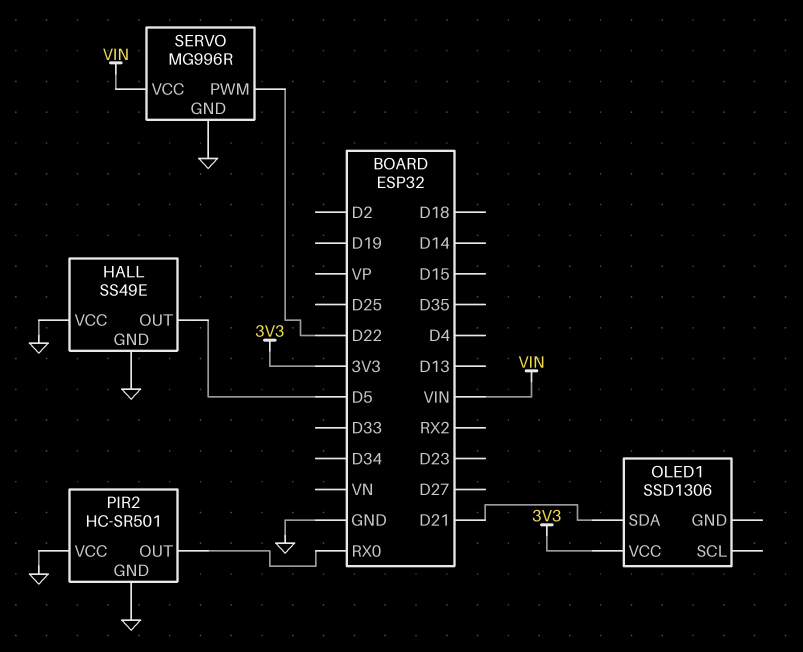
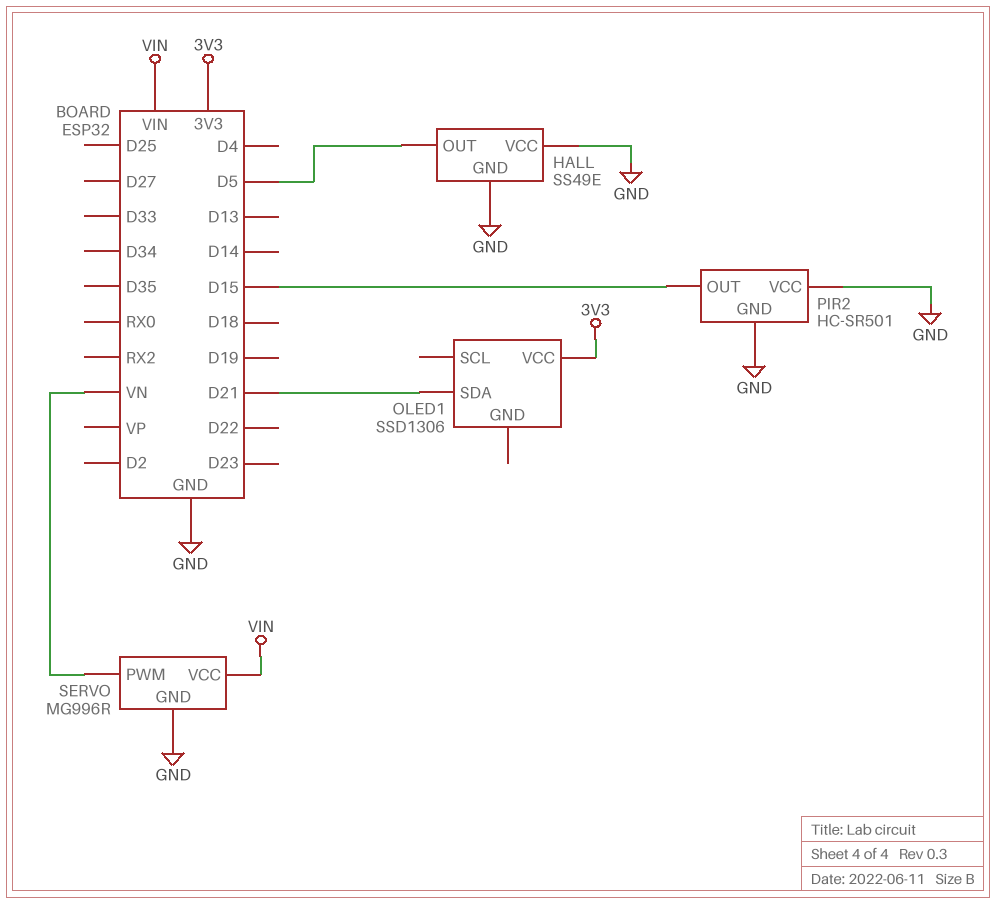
PIR2 pin OUT: RX0 -> D15
SERVO pin PWM: D22 -> VN

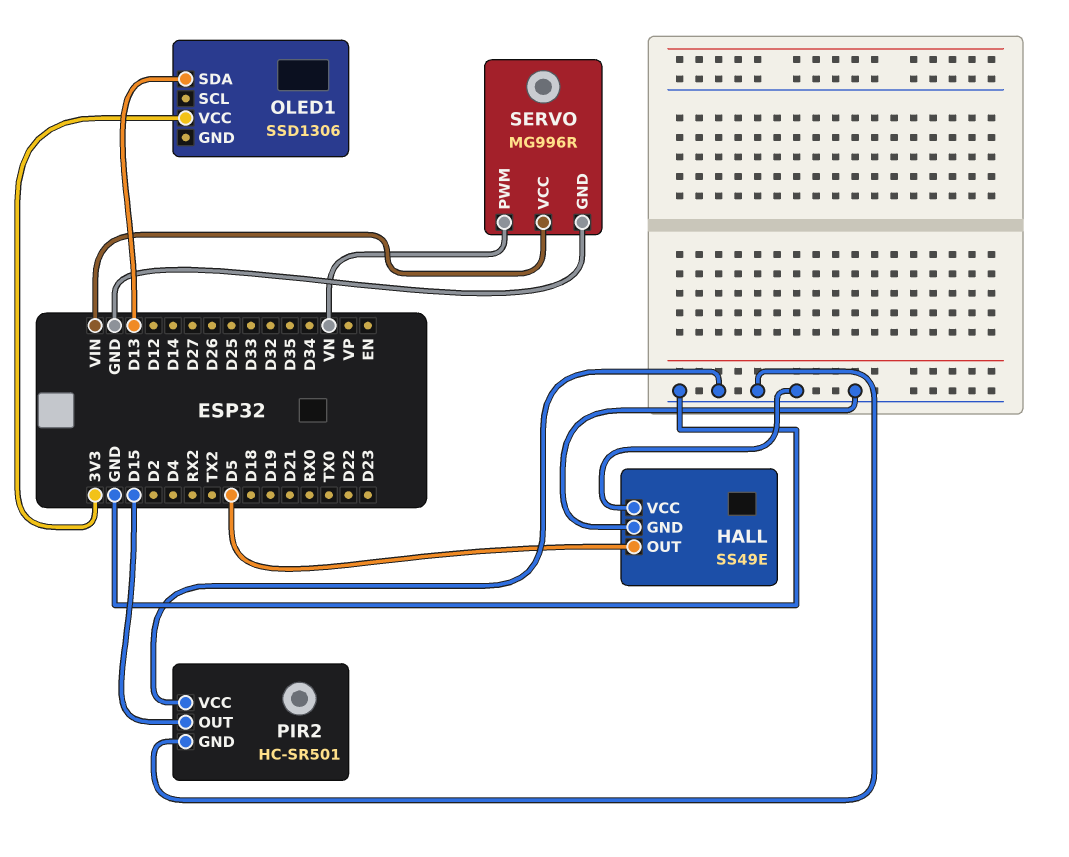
OLED1 pin SDA: D21 -> D13

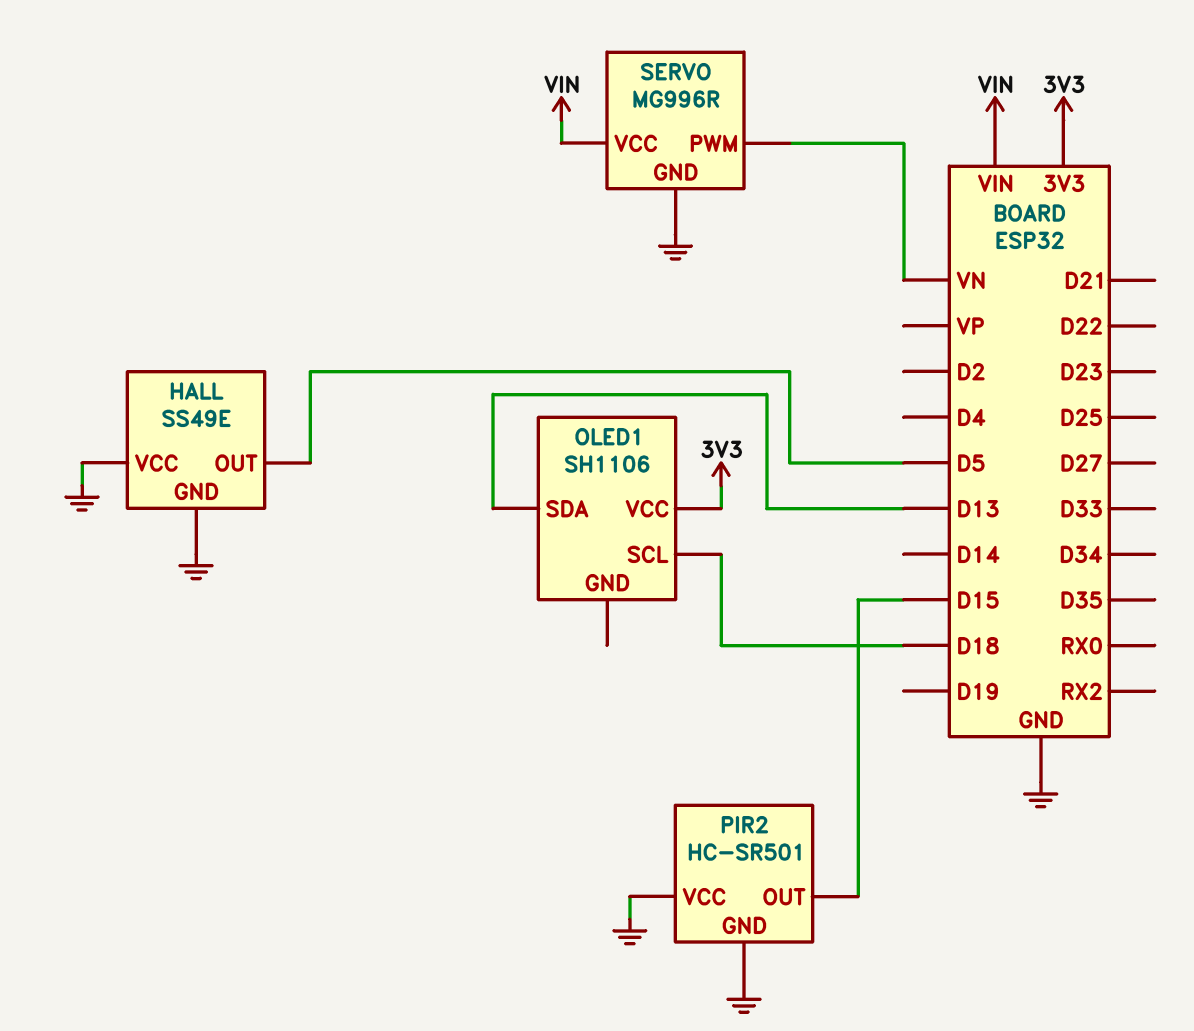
OLED1: SSD1306 -> SH1106
OLED1 pin SCL: none -> D18

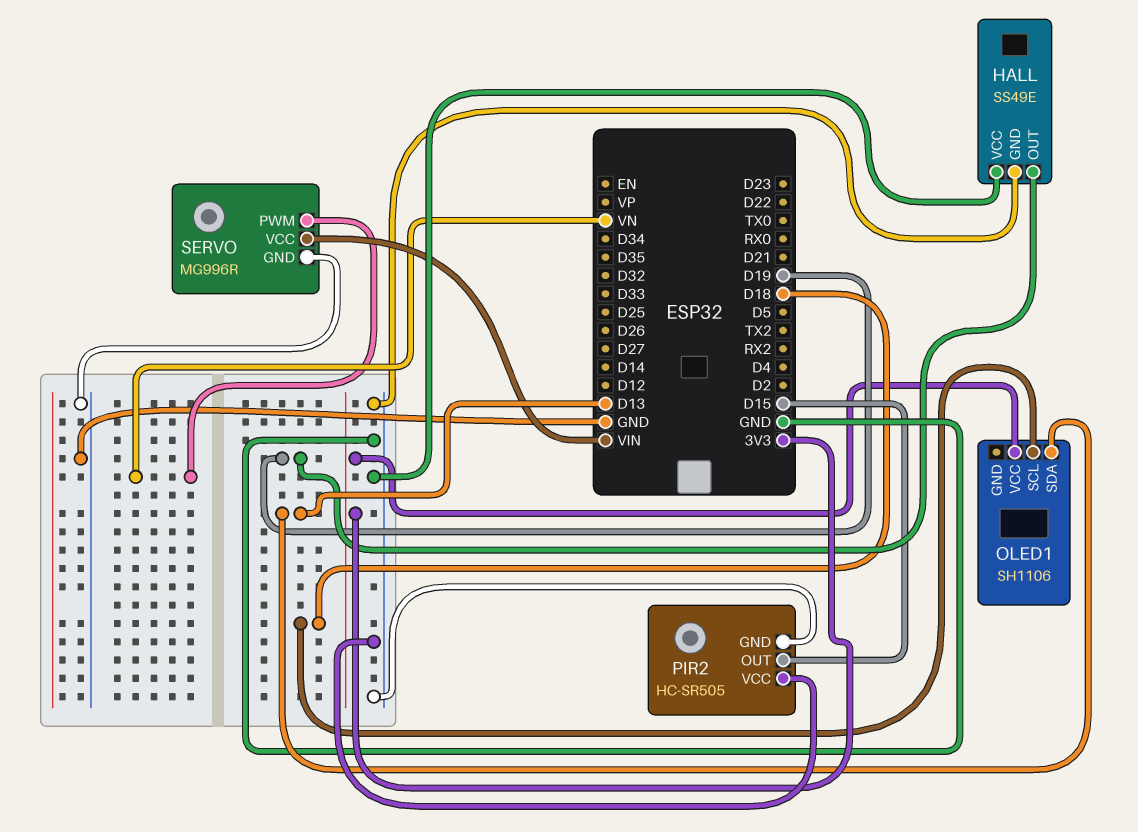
HALL pin OUT: D5 -> D19
PIR2: HC-SR501 -> HC-SR505

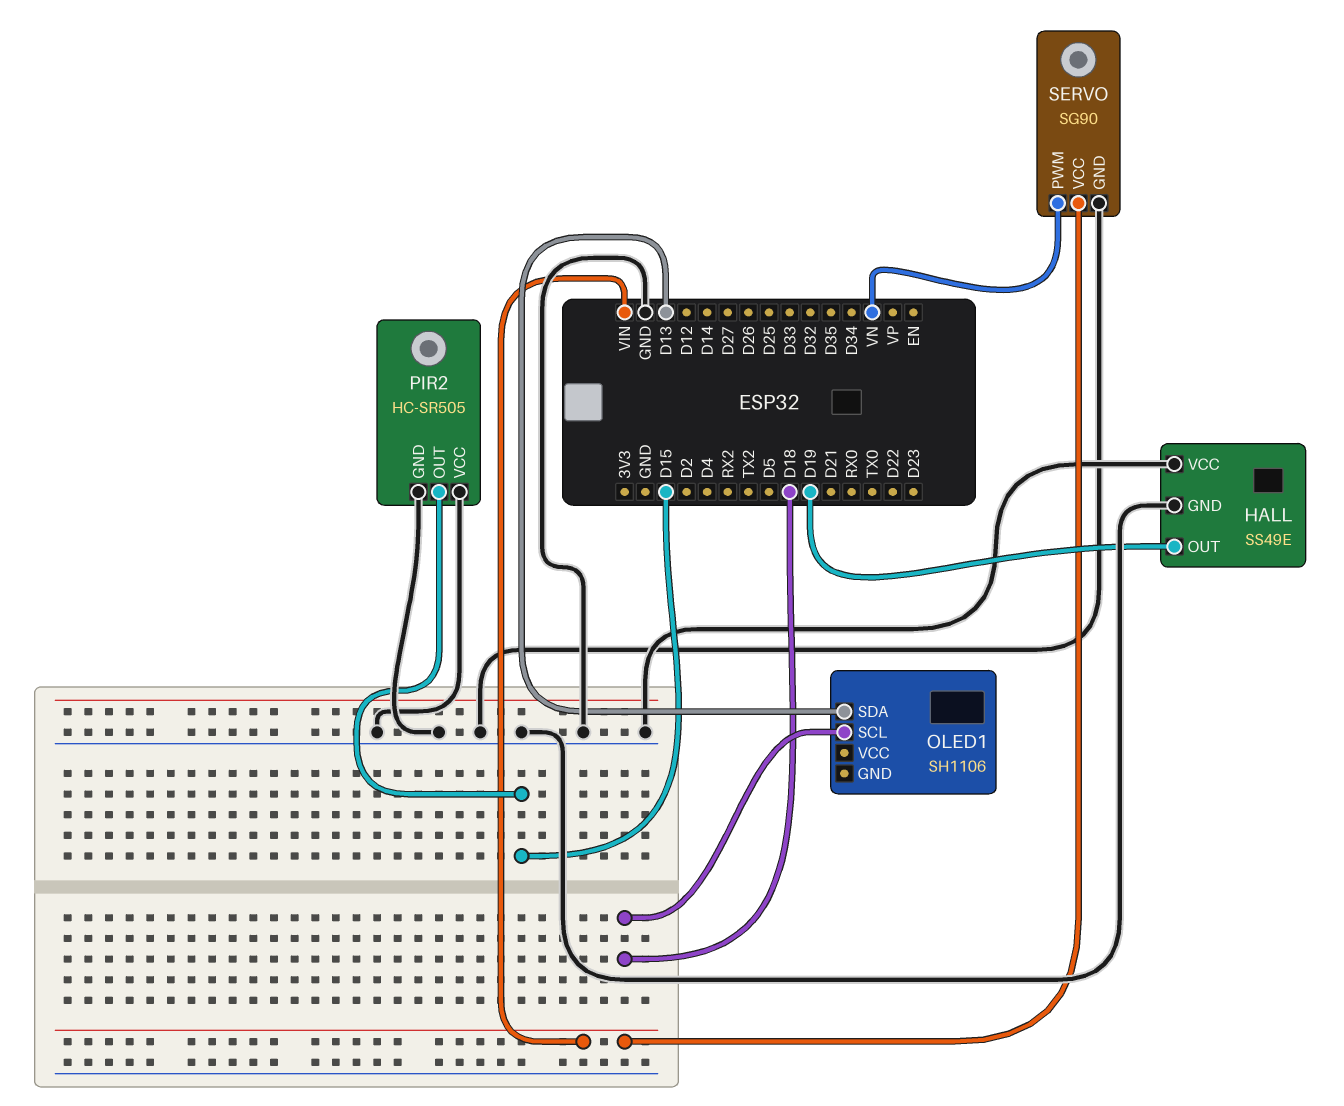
OLED1 pin VCC: 3V3 -> none
SERVO: MG996R -> SG90

